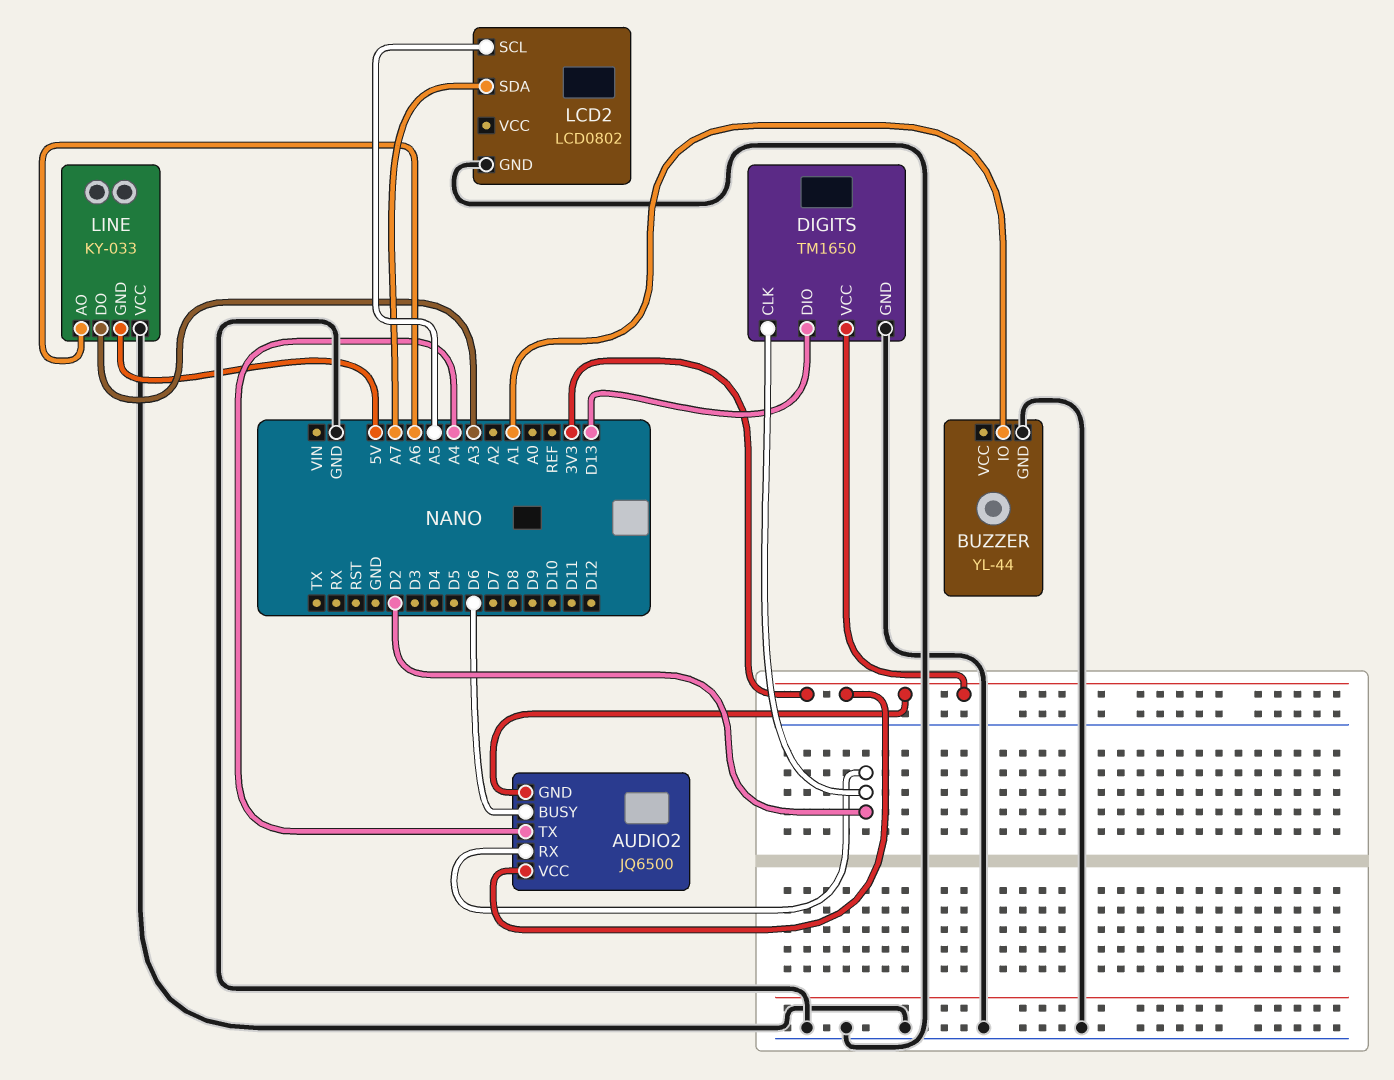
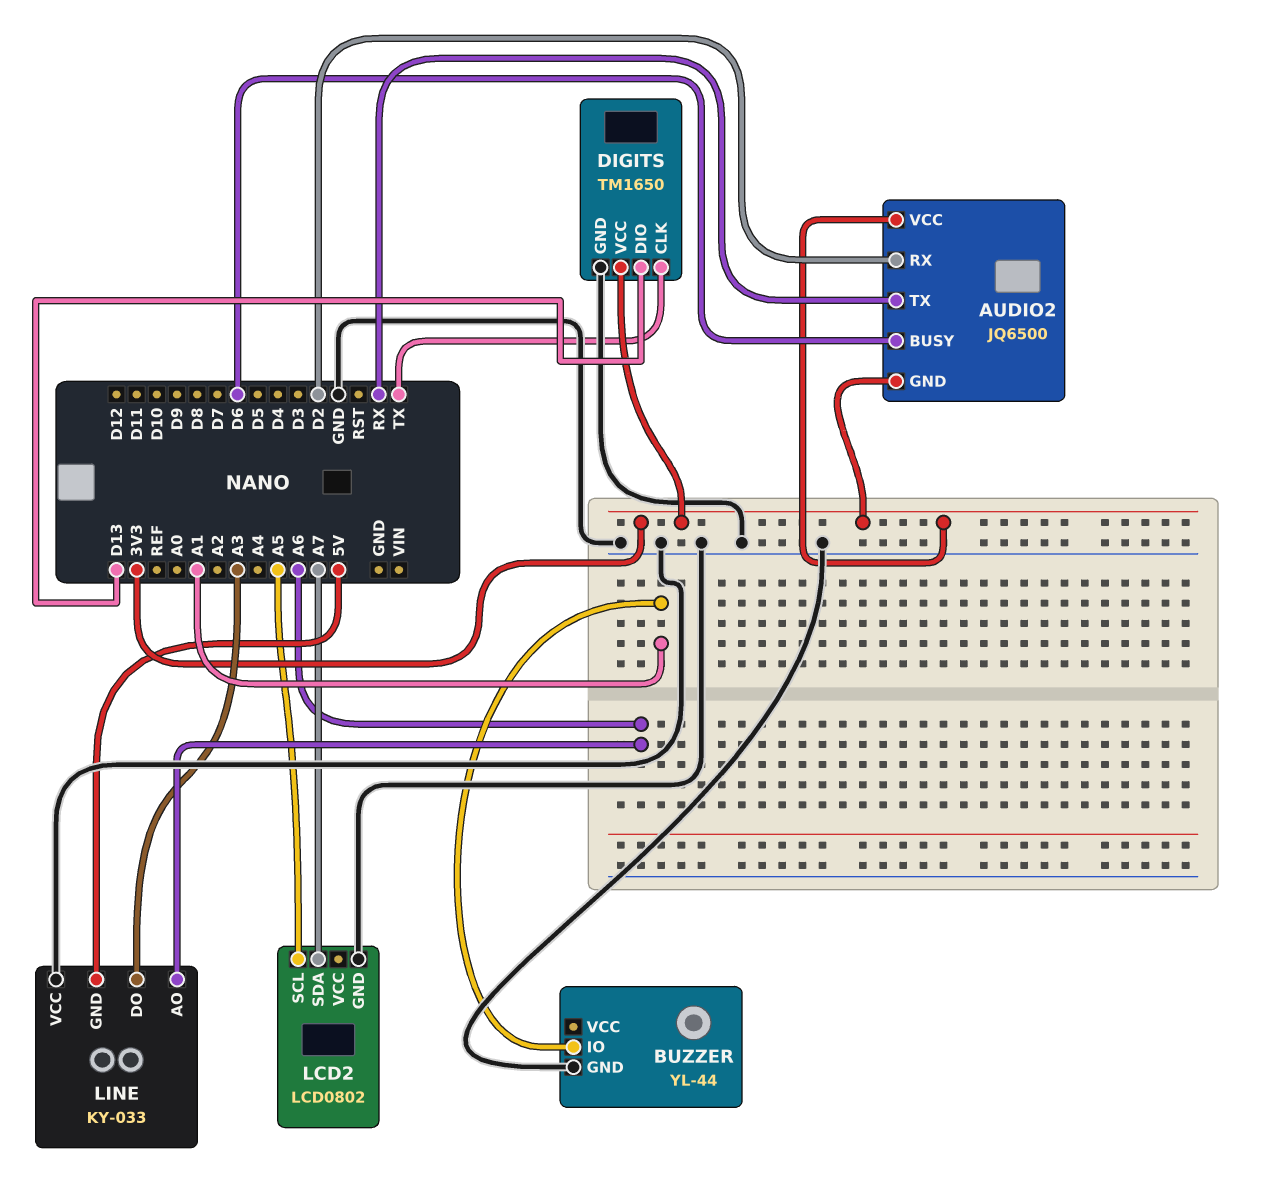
AUDIO2 pin TX: A4 -> RX
DIGITS pin CLK: D2 -> TX

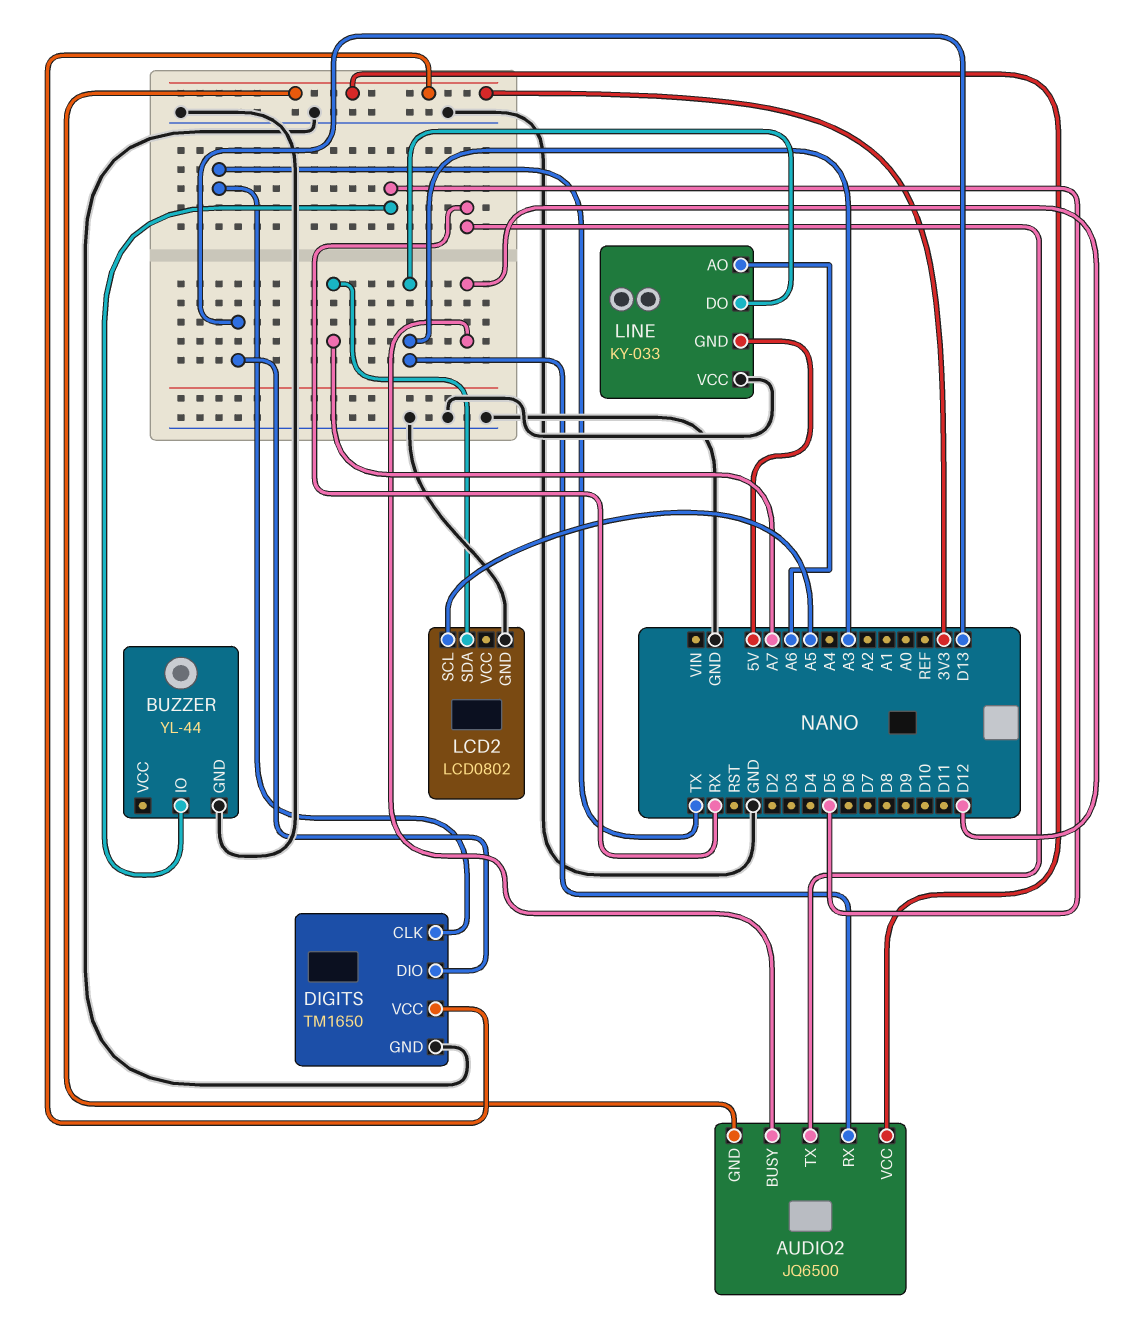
AUDIO2 pin BUSY: D6 -> D12
AUDIO2 pin RX: D2 -> A3
BUZZER pin IO: A1 -> D5

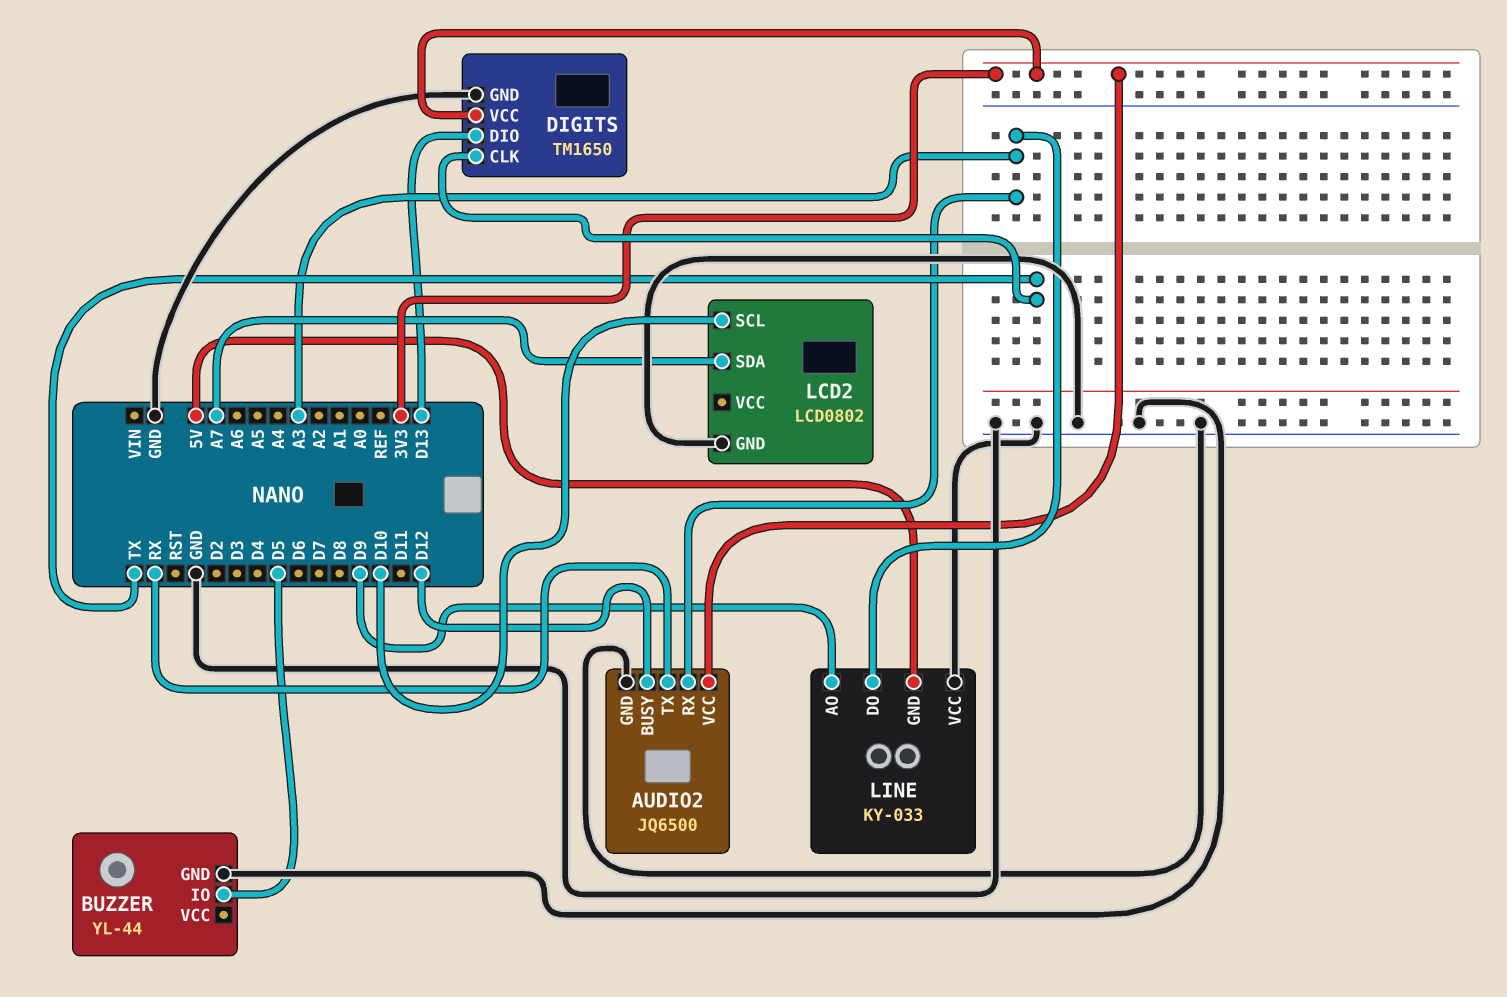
AUDIO2 pin GND: 3V3 -> GND
LCD2 pin SCL: A5 -> D10
LINE pin AO: A6 -> D9

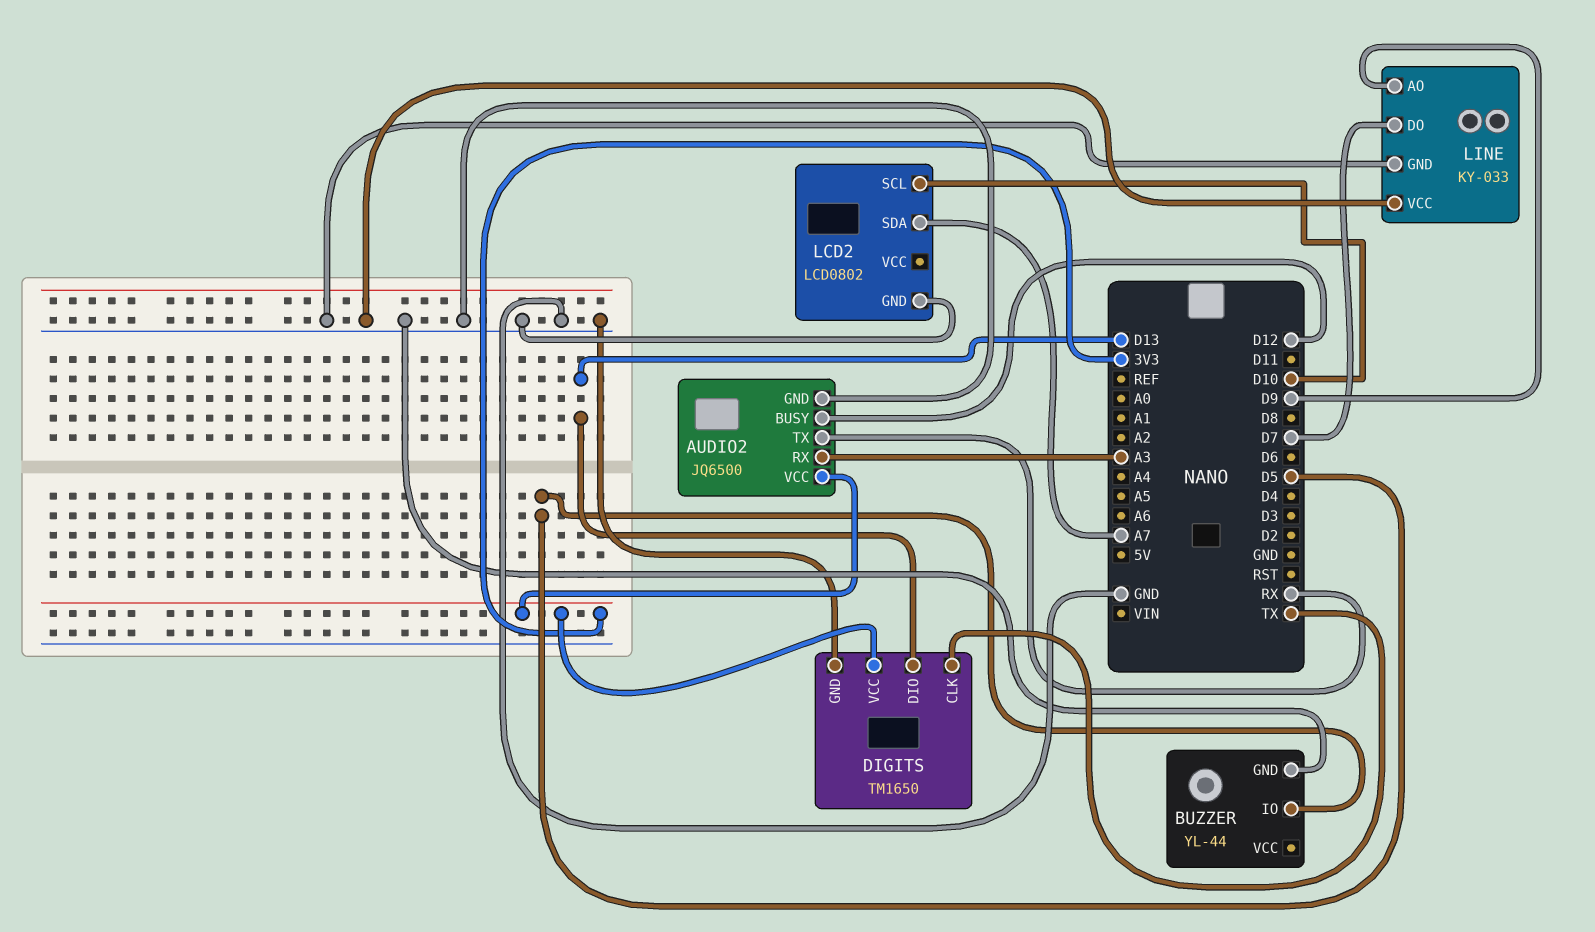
LINE pin DO: A3 -> D7
LINE pin GND: 5V -> GND

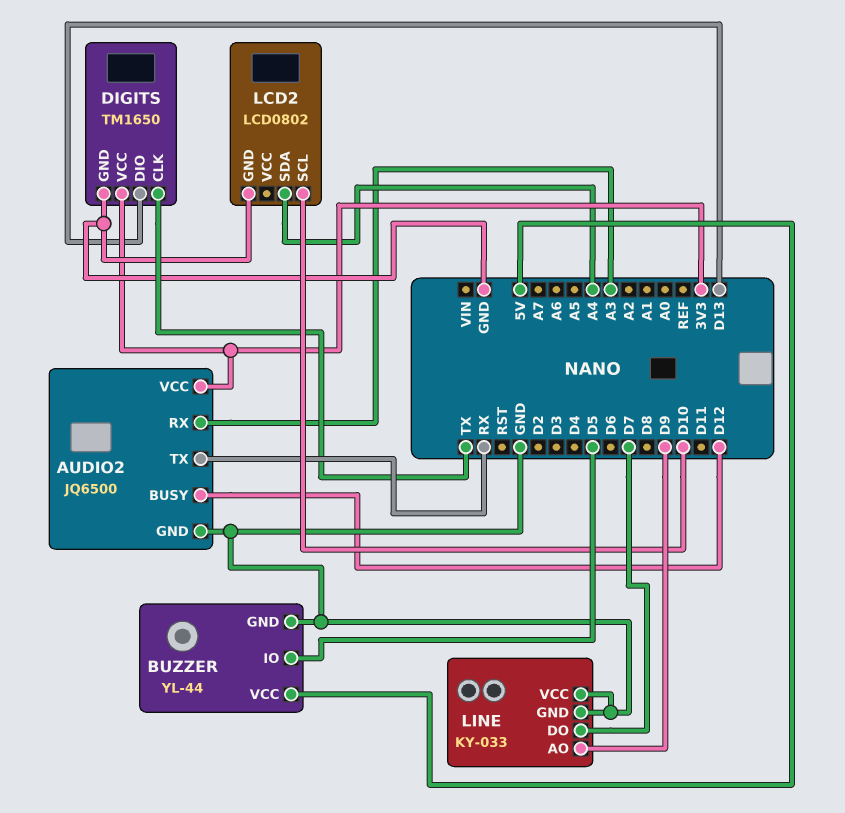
BUZZER pin VCC: none -> 5V
LCD2 pin SDA: A7 -> A4

